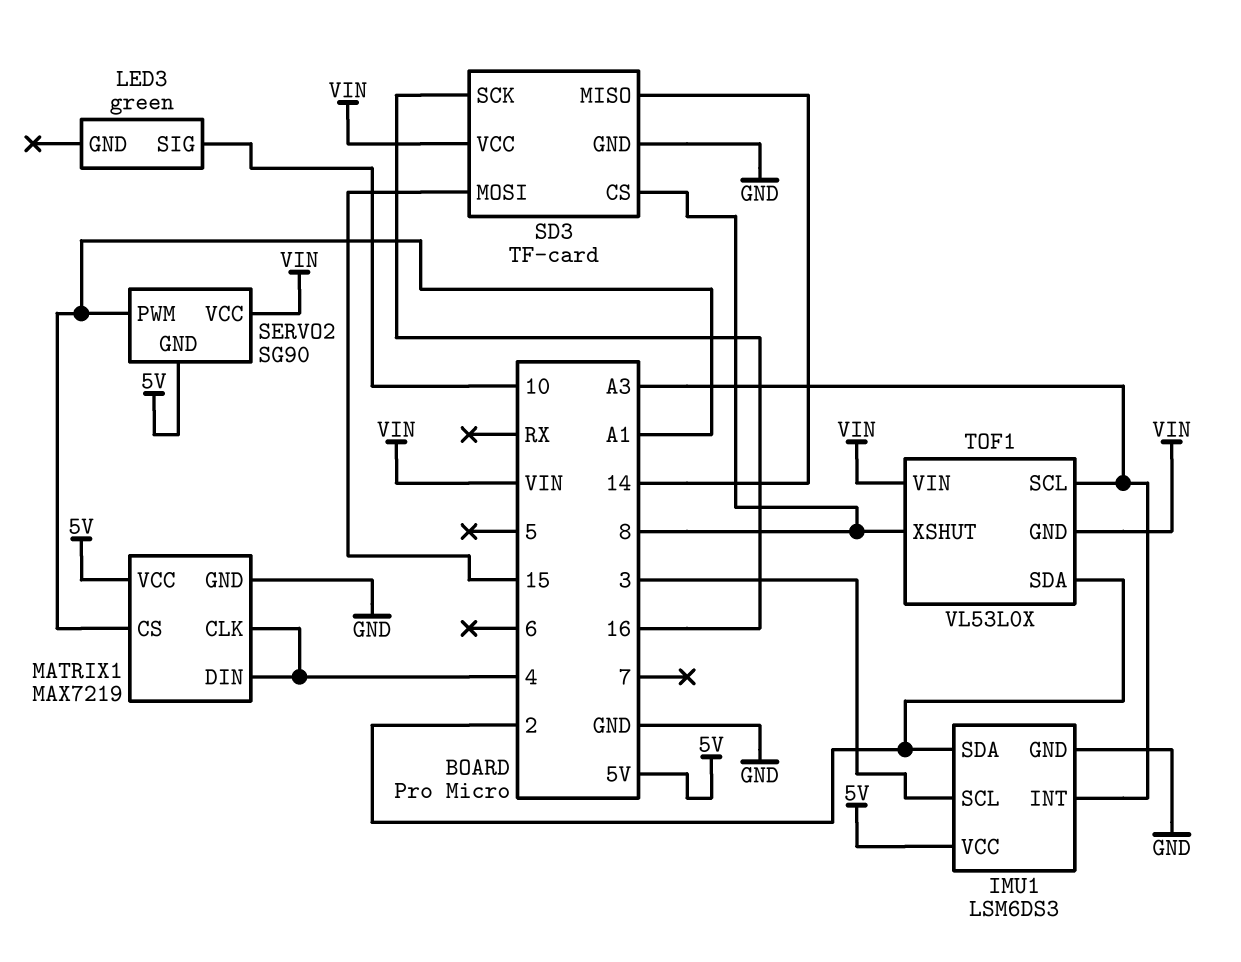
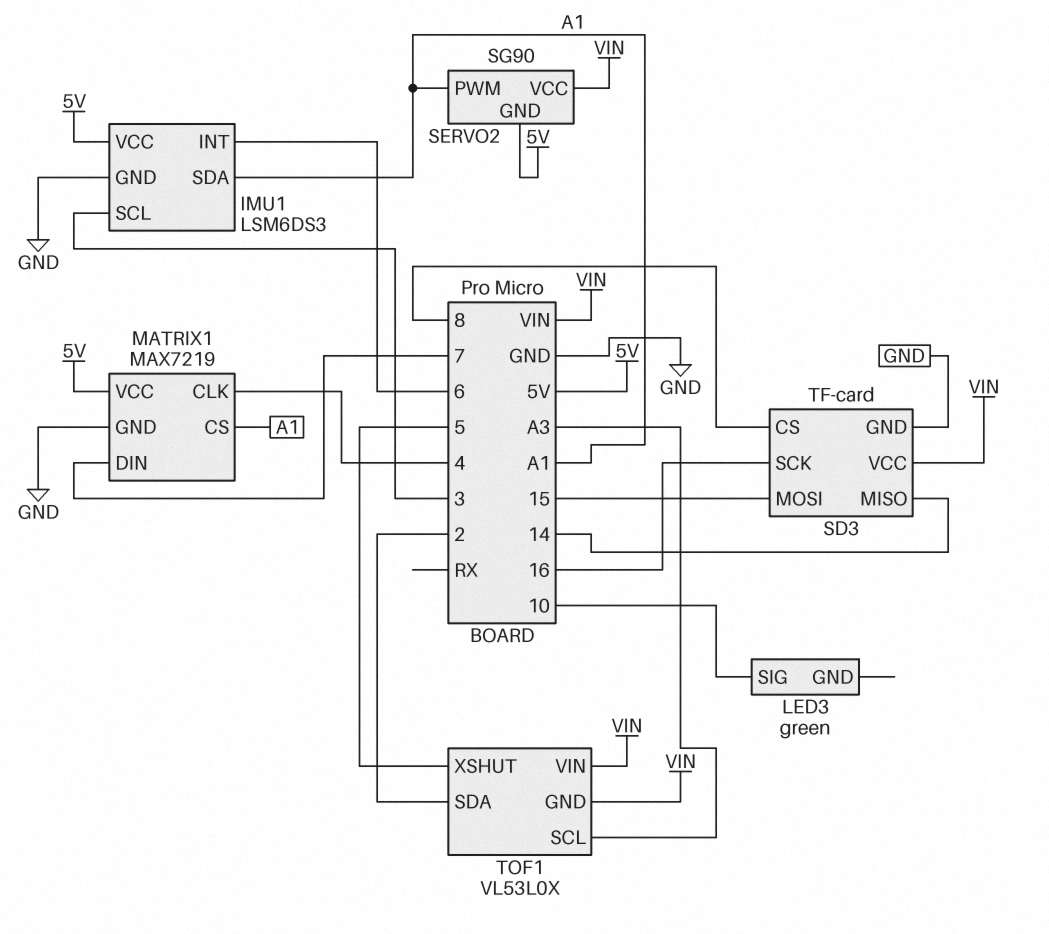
IMU1 pin INT: A3 -> 6
IMU1 pin SDA: 2 -> A1
MATRIX1 pin DIN: 4 -> 7
TOF1 pin XSHUT: 8 -> 5

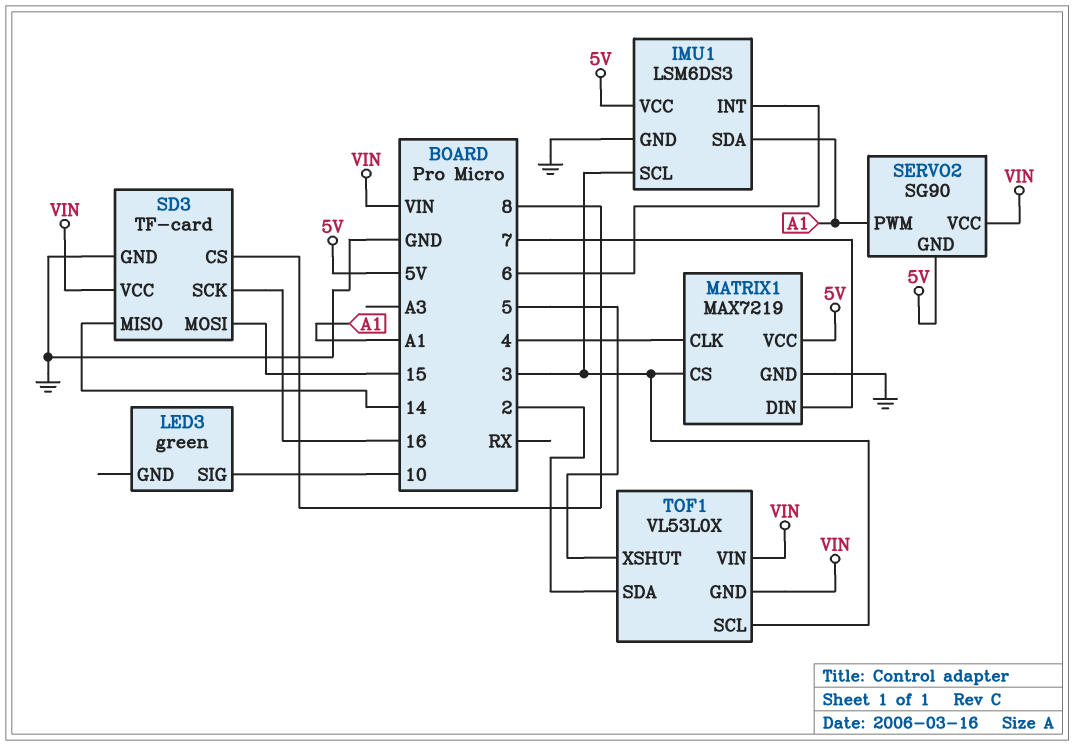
MATRIX1 pin CS: A1 -> 3
TOF1 pin SCL: A3 -> 3

